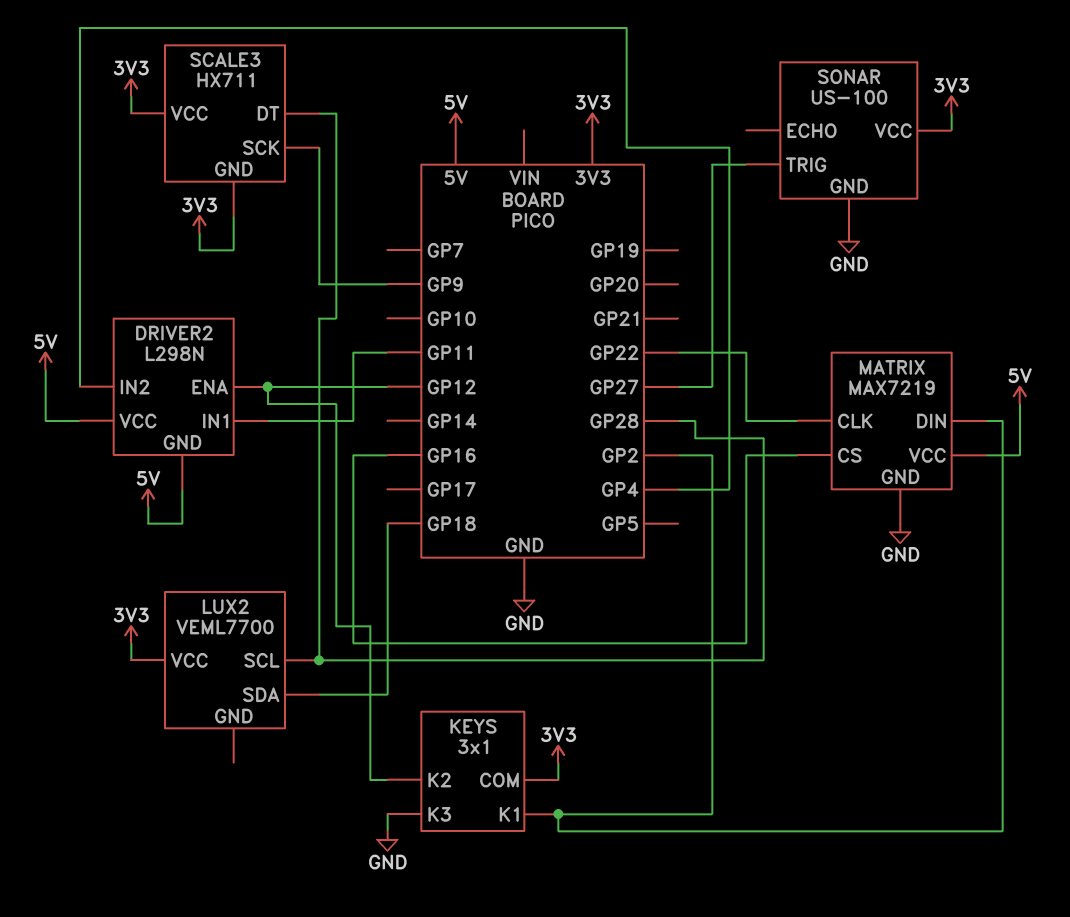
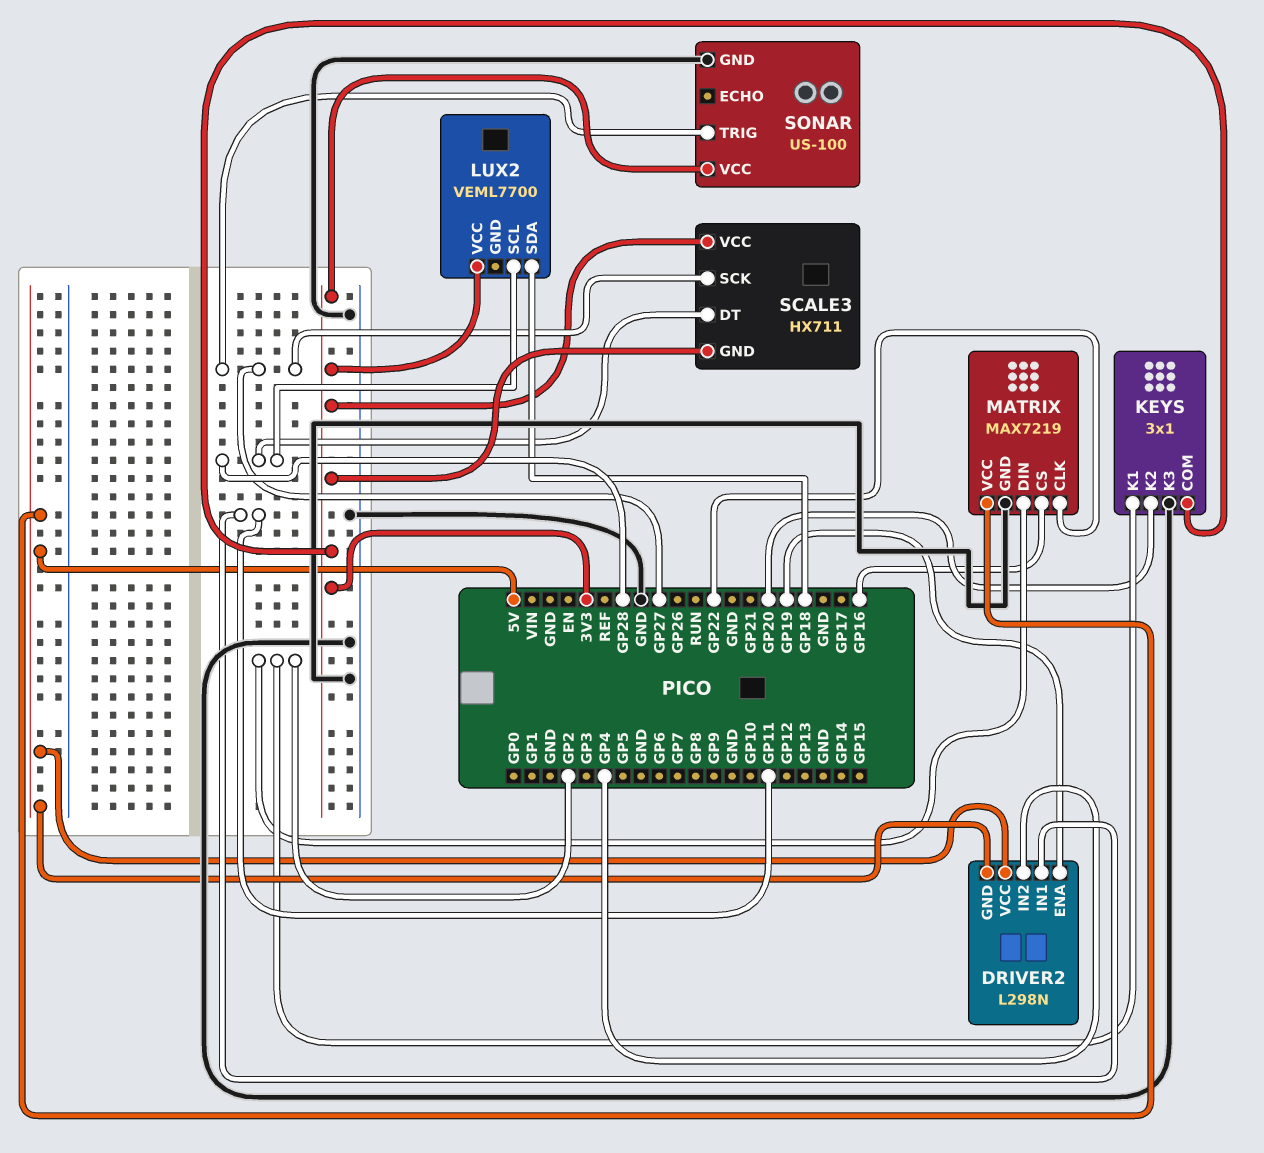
DRIVER2 pin ENA: GP12 -> GP19
KEYS pin K2: GP12 -> GP20
SCALE3 pin SCK: GP9 -> GP27

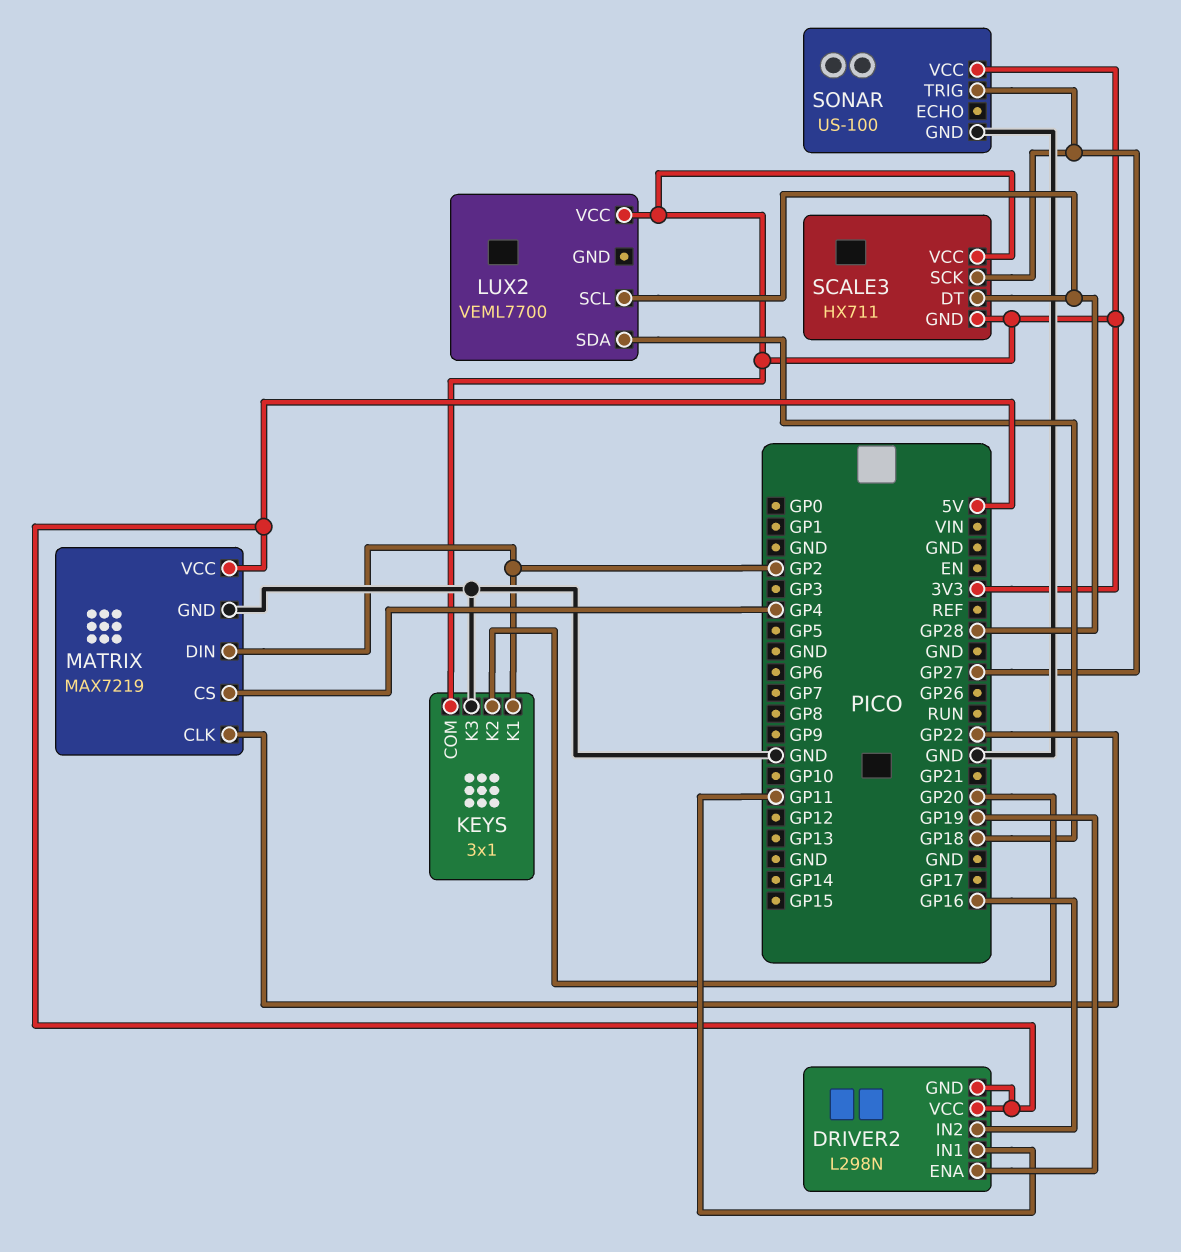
DRIVER2 pin IN2: GP4 -> GP16
MATRIX pin CS: GP16 -> GP4

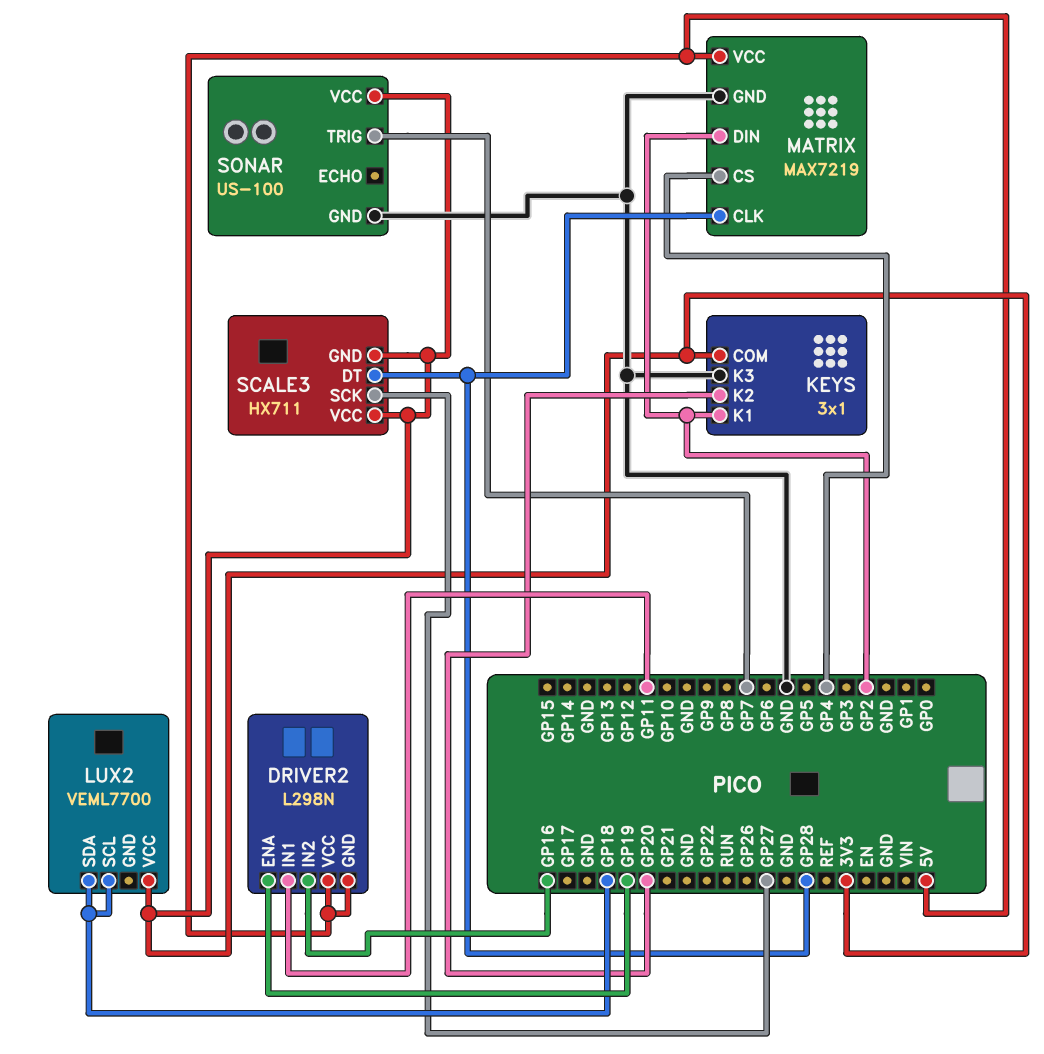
LUX2 pin SCL: GP28 -> GP18
MATRIX pin CLK: GP22 -> GP28
SONAR pin TRIG: GP27 -> GP7

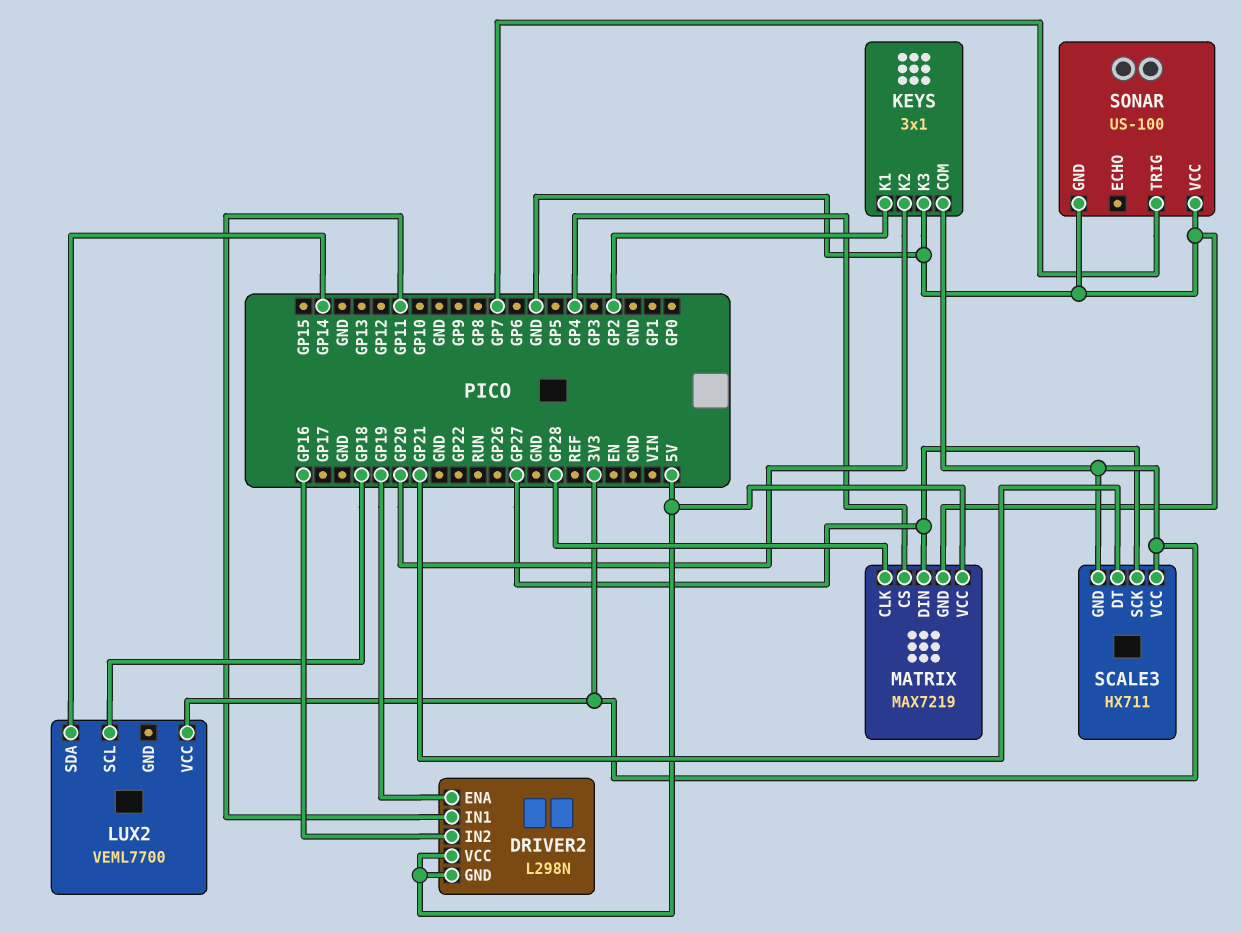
LUX2 pin SDA: GP18 -> GP14
MATRIX pin DIN: GP2 -> GP27
SCALE3 pin DT: GP28 -> GP21
SONAR pin VCC: 3V3 -> GND

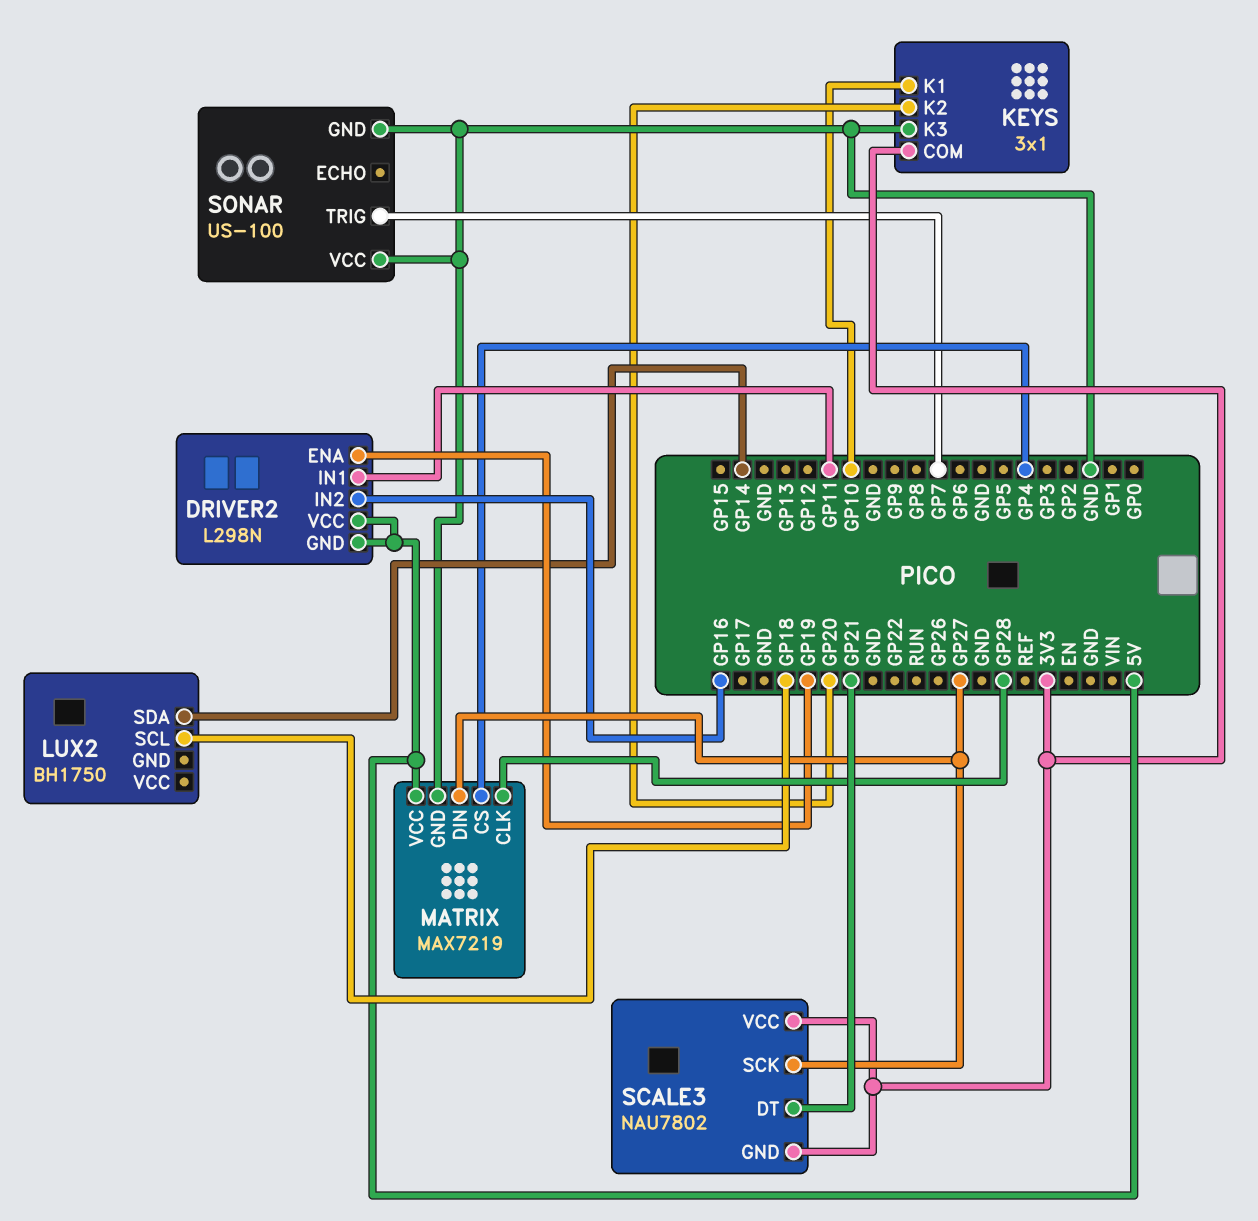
KEYS pin K1: GP2 -> GP10
LUX2: VEML7700 -> BH1750
LUX2 pin VCC: 3V3 -> none
SCALE3: HX711 -> NAU7802

